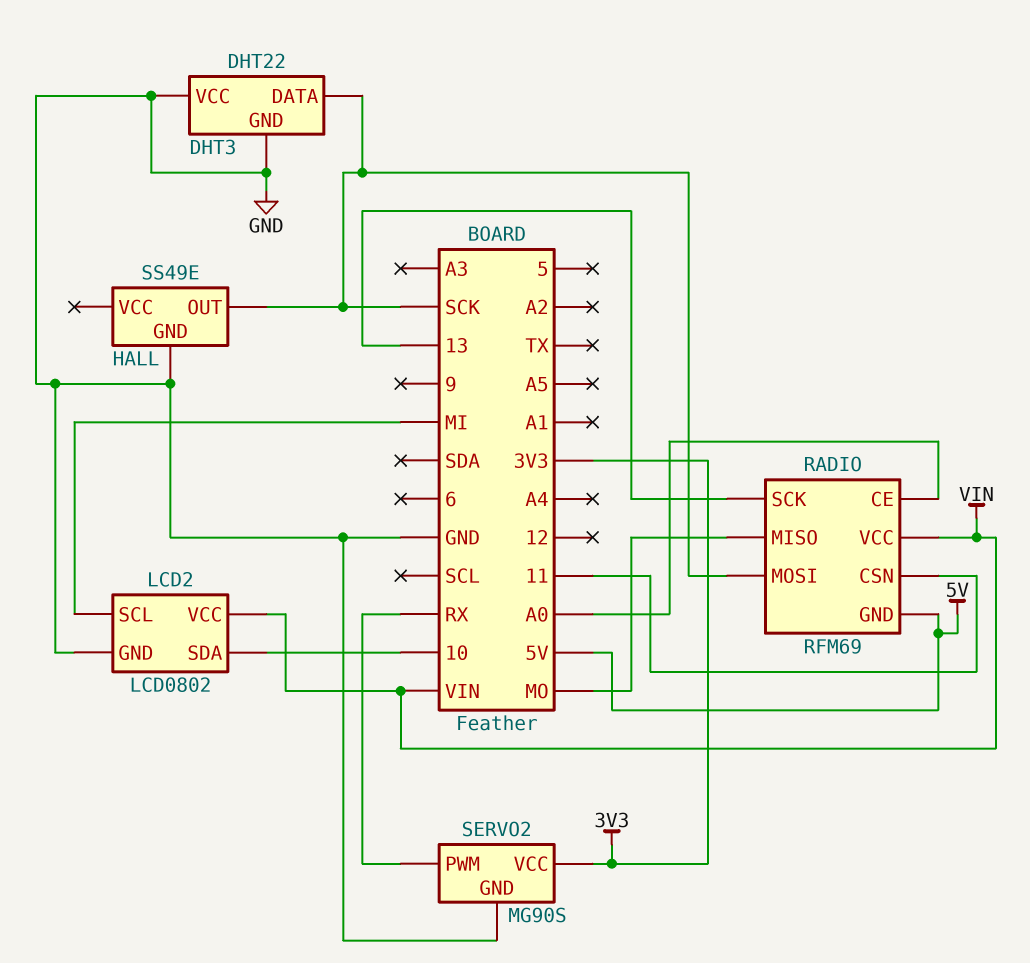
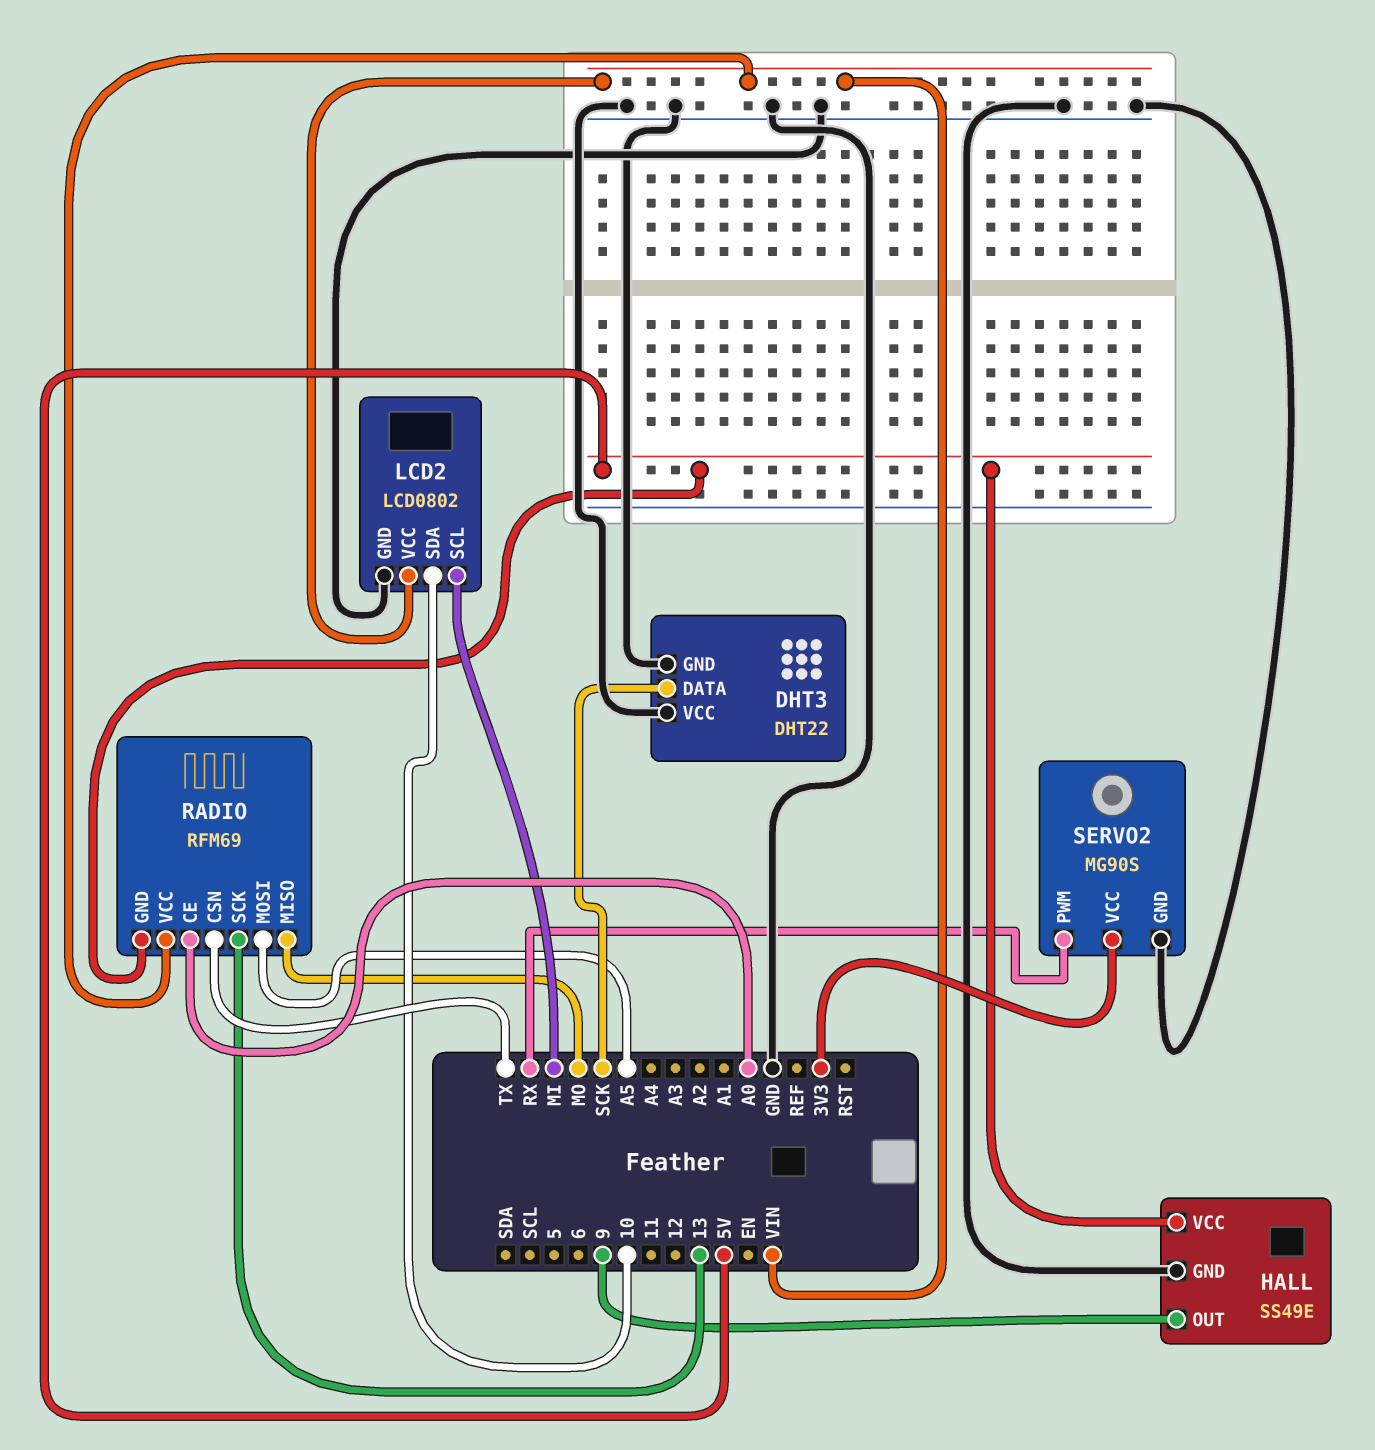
HALL pin OUT: SCK -> 9
HALL pin VCC: none -> 5V
RADIO pin CSN: 11 -> TX
RADIO pin MOSI: SCK -> A5

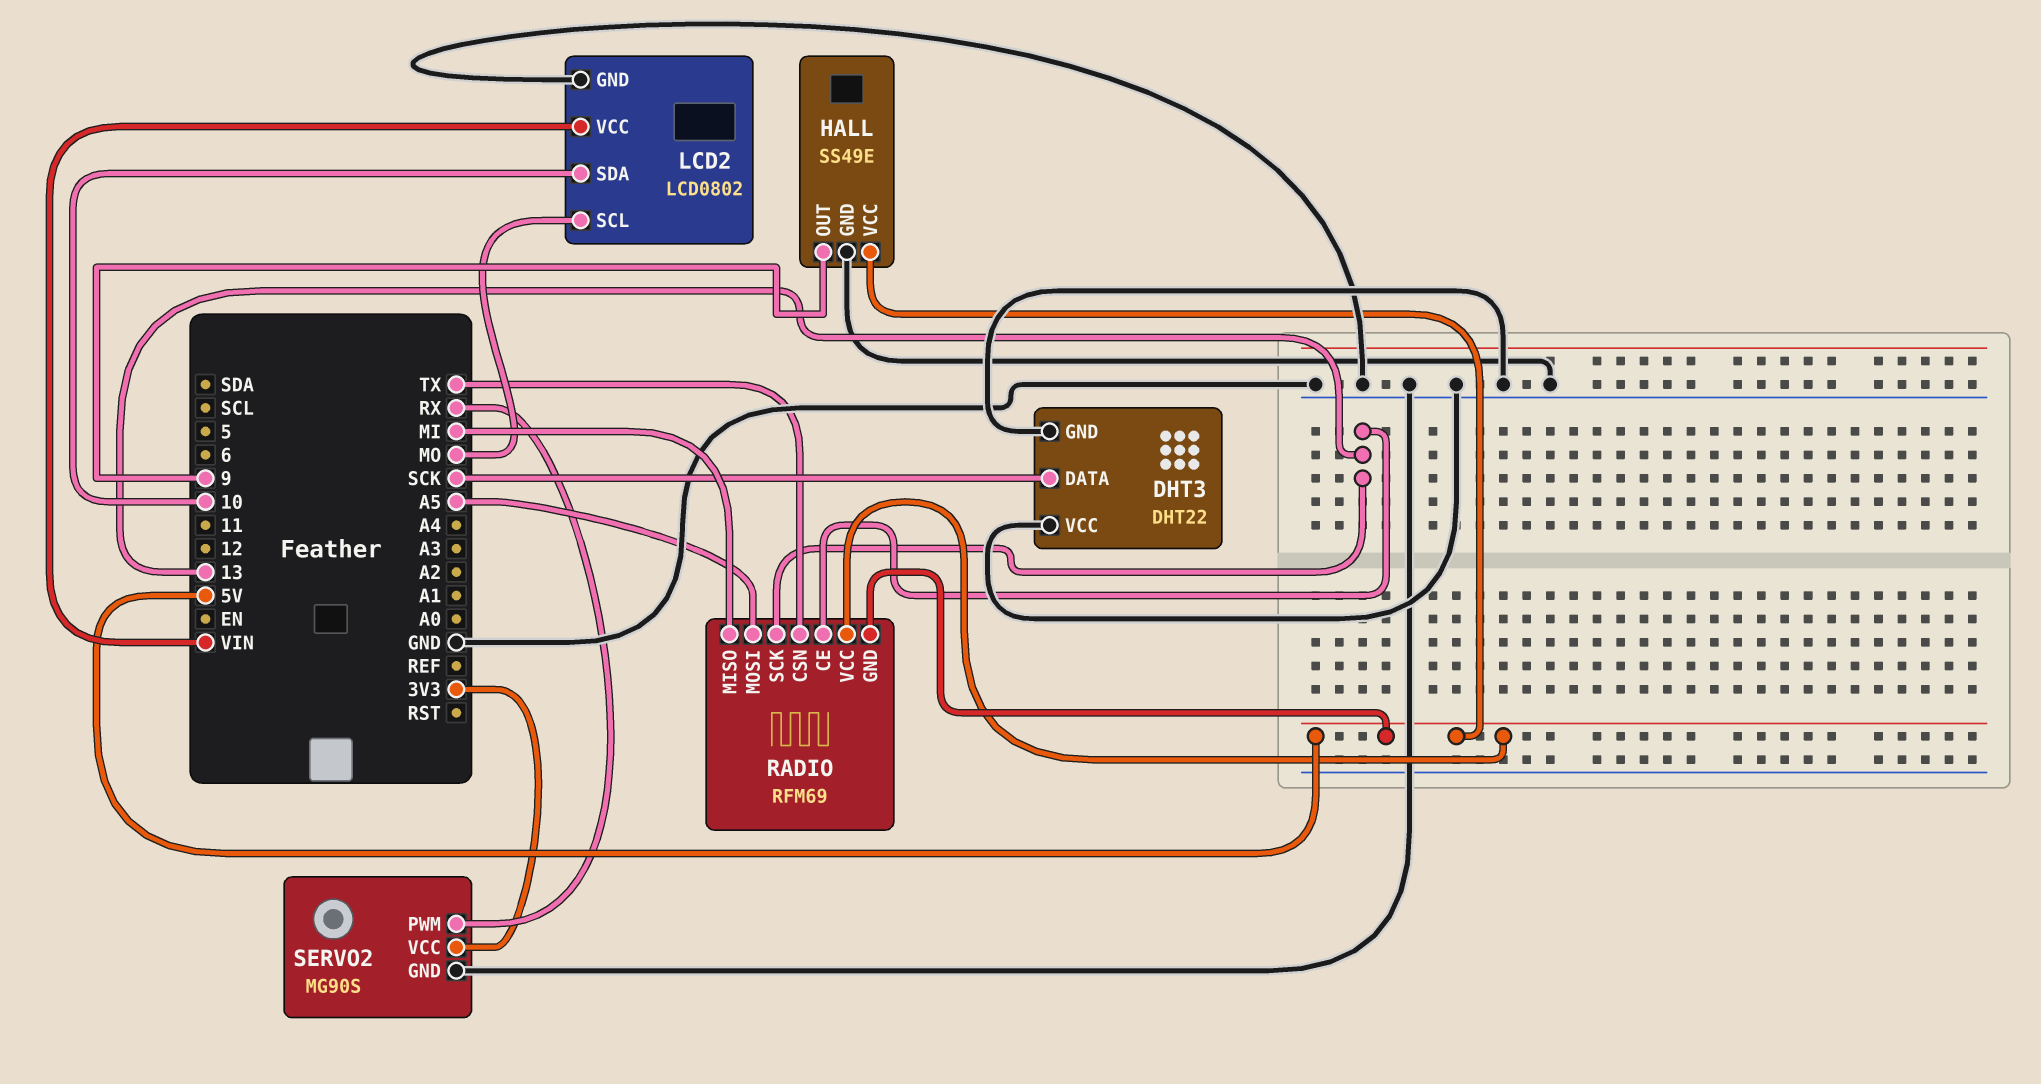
LCD2 pin SCL: MI -> MO
RADIO pin CE: A0 -> 13
RADIO pin MISO: MO -> MI
RADIO pin VCC: VIN -> 5V

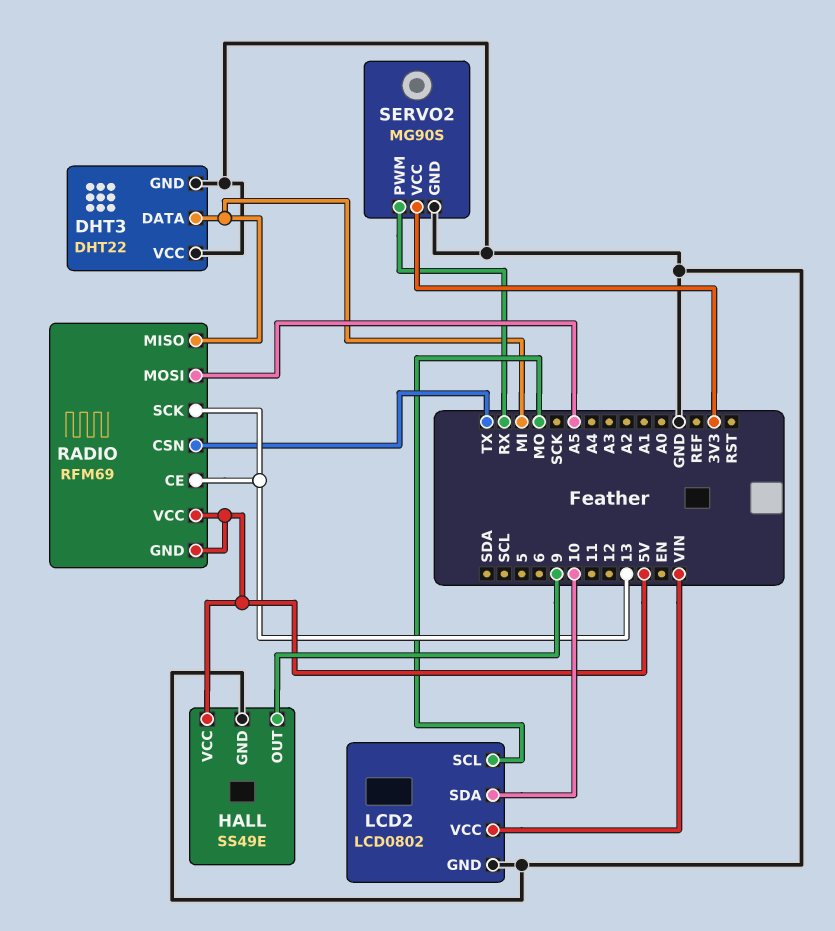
DHT3 pin DATA: SCK -> MI

